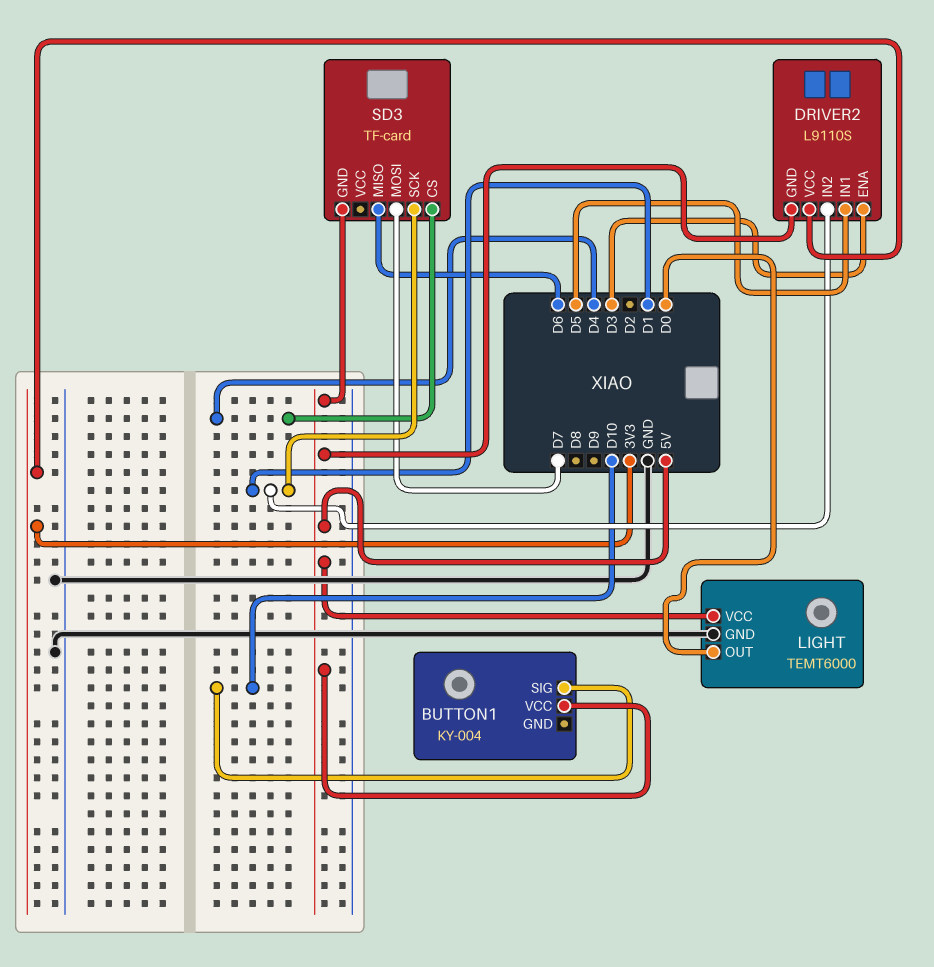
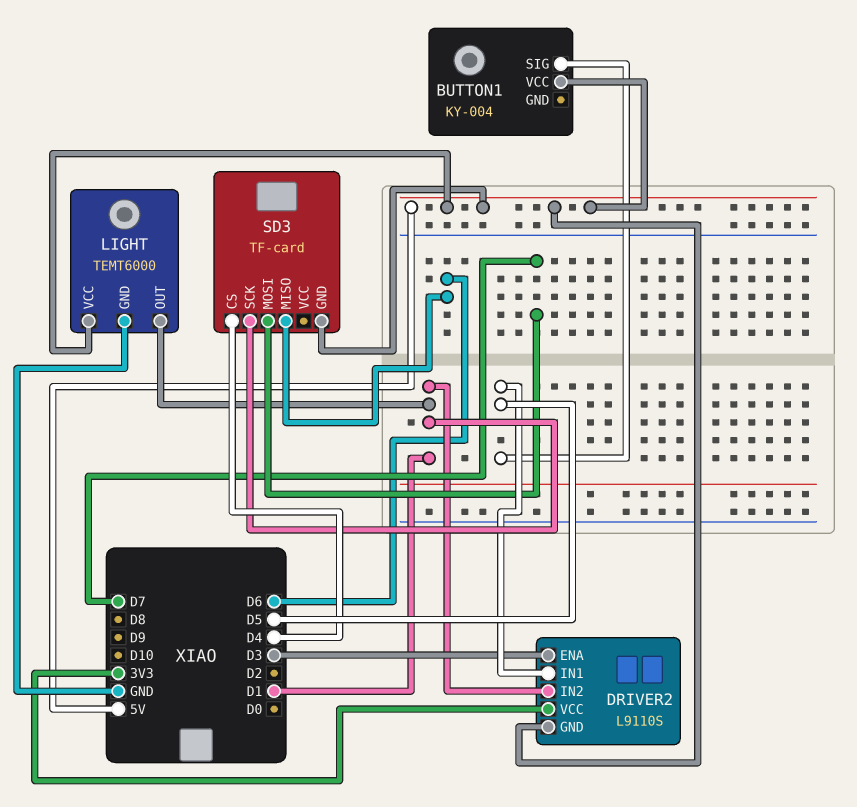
BUTTON1 pin SIG: D10 -> D5
LIGHT pin OUT: D0 -> D1

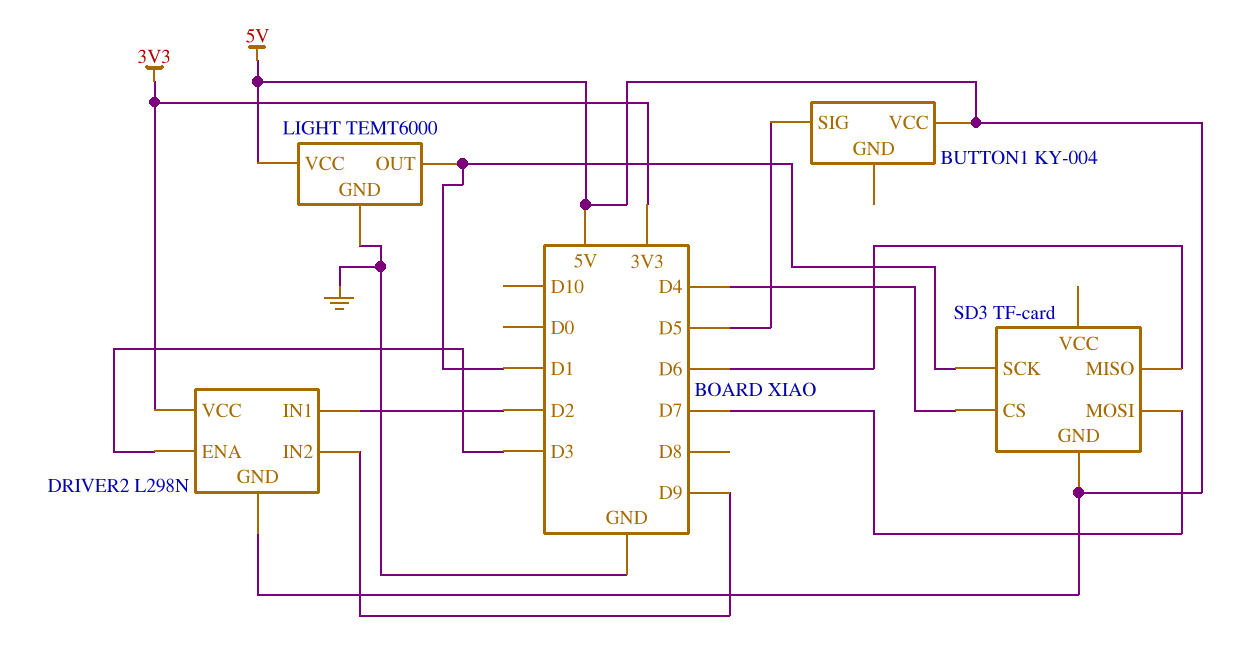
DRIVER2: L9110S -> L298N
DRIVER2 pin IN1: D5 -> D2
DRIVER2 pin IN2: D1 -> D9

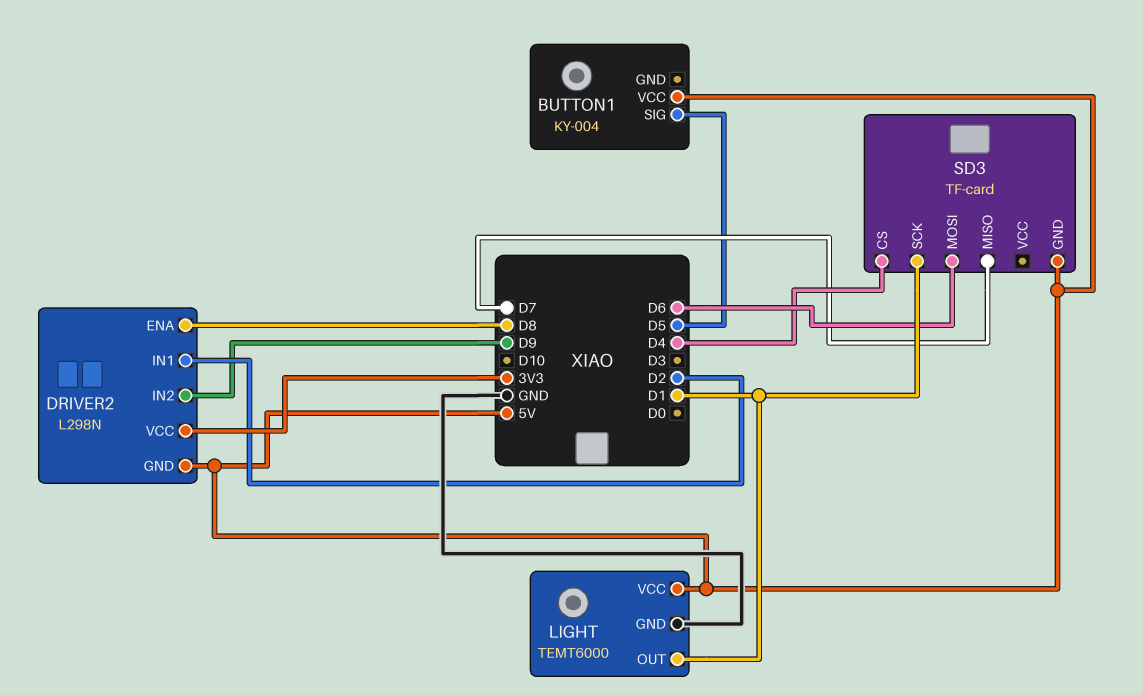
DRIVER2 pin ENA: D3 -> D8
SD3 pin MISO: D6 -> D7
SD3 pin MOSI: D7 -> D6

